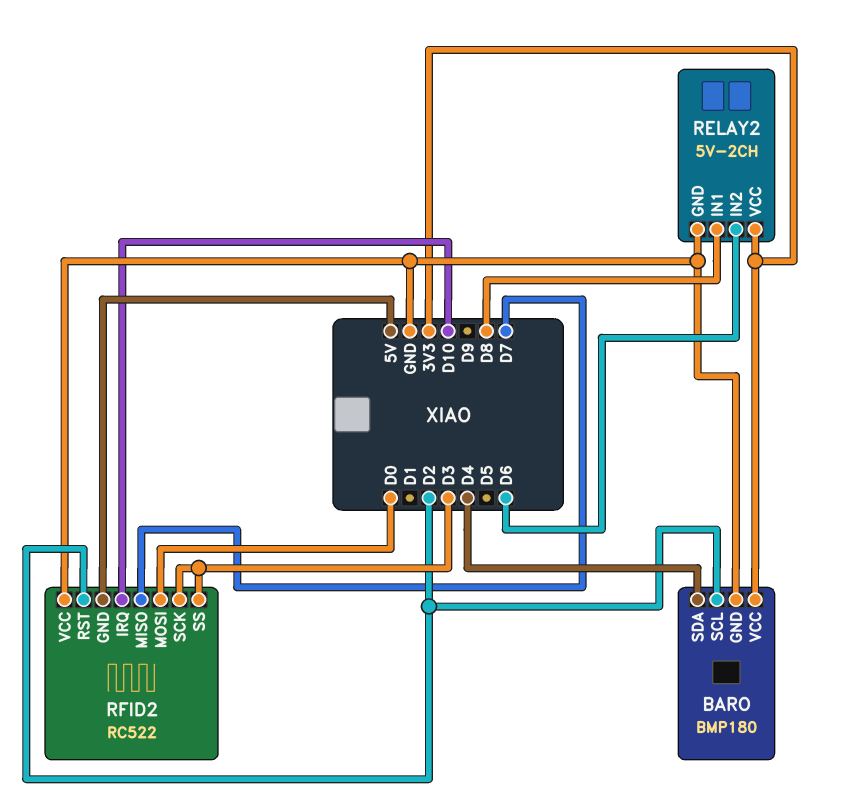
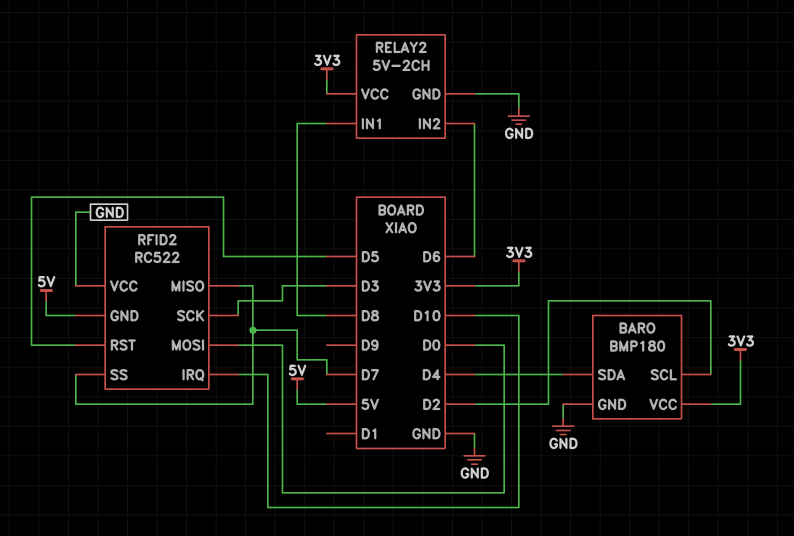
RFID2 pin RST: D2 -> D5
RFID2 pin SS: D3 -> D7

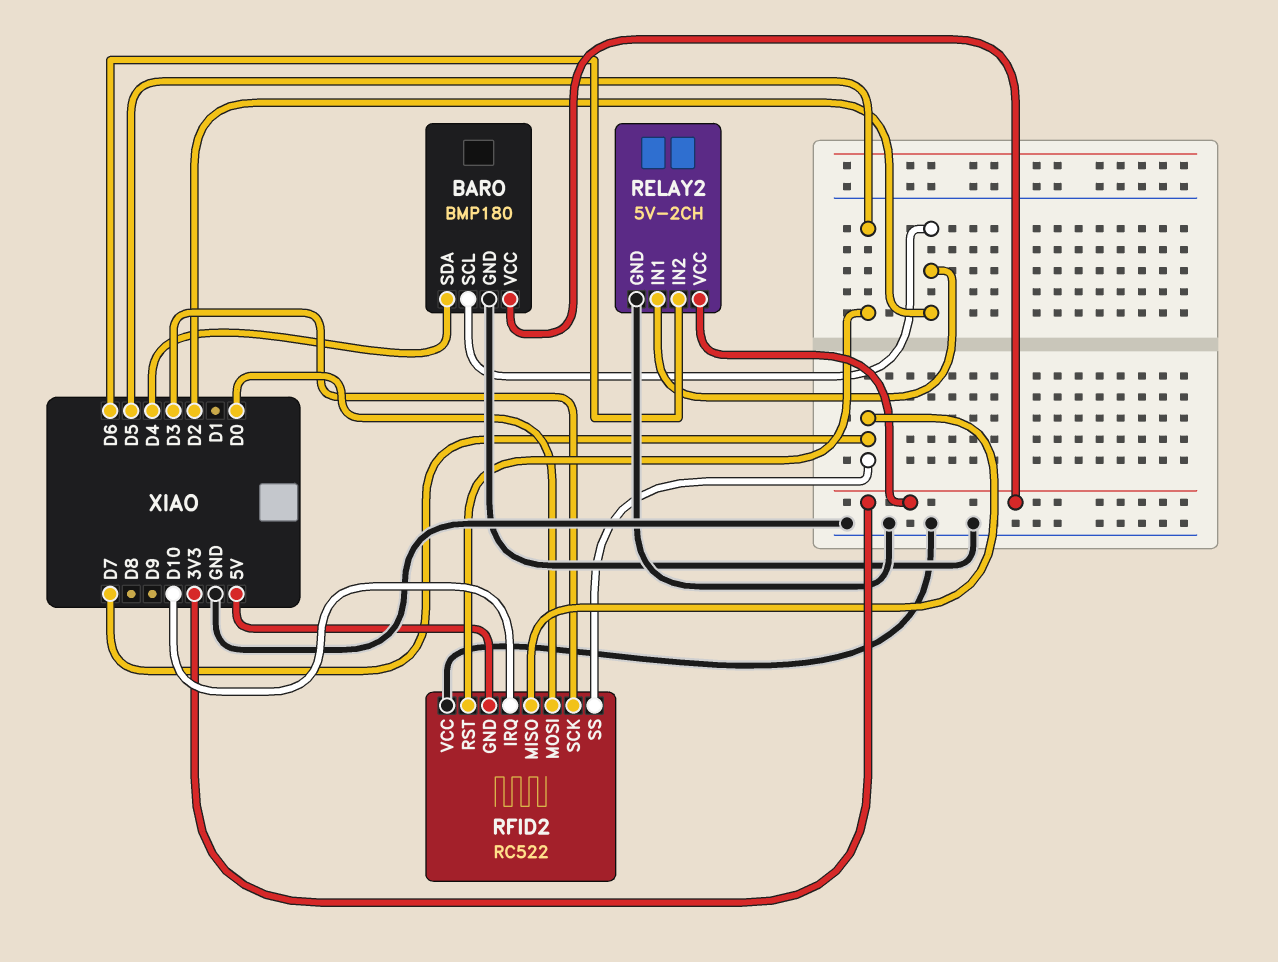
RELAY2 pin IN1: D8 -> D2

